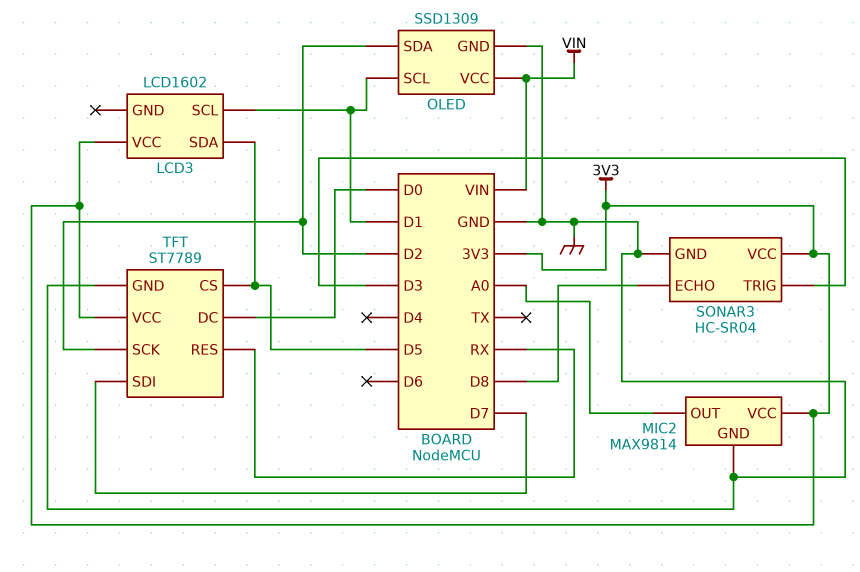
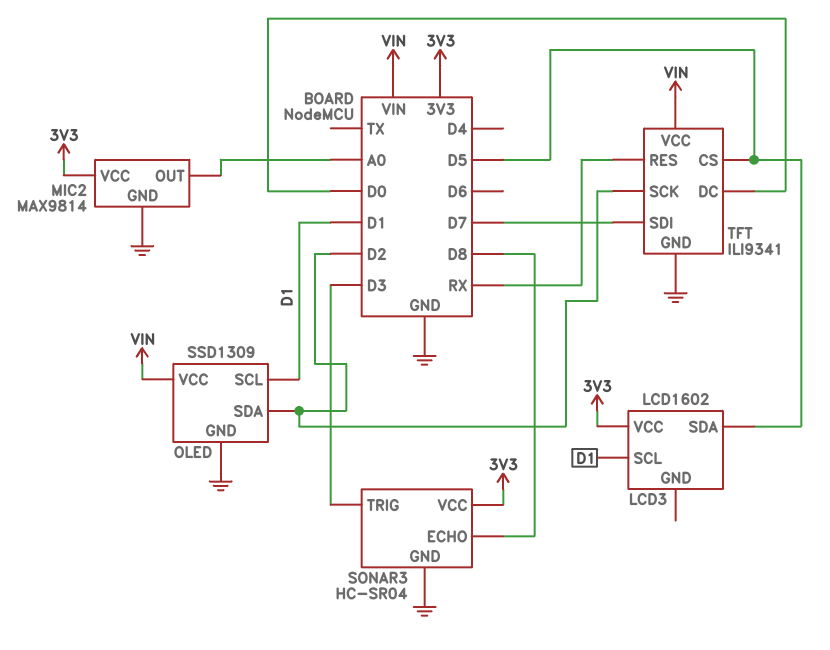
TFT: ST7789 -> ILI9341
TFT pin VCC: 3V3 -> VIN

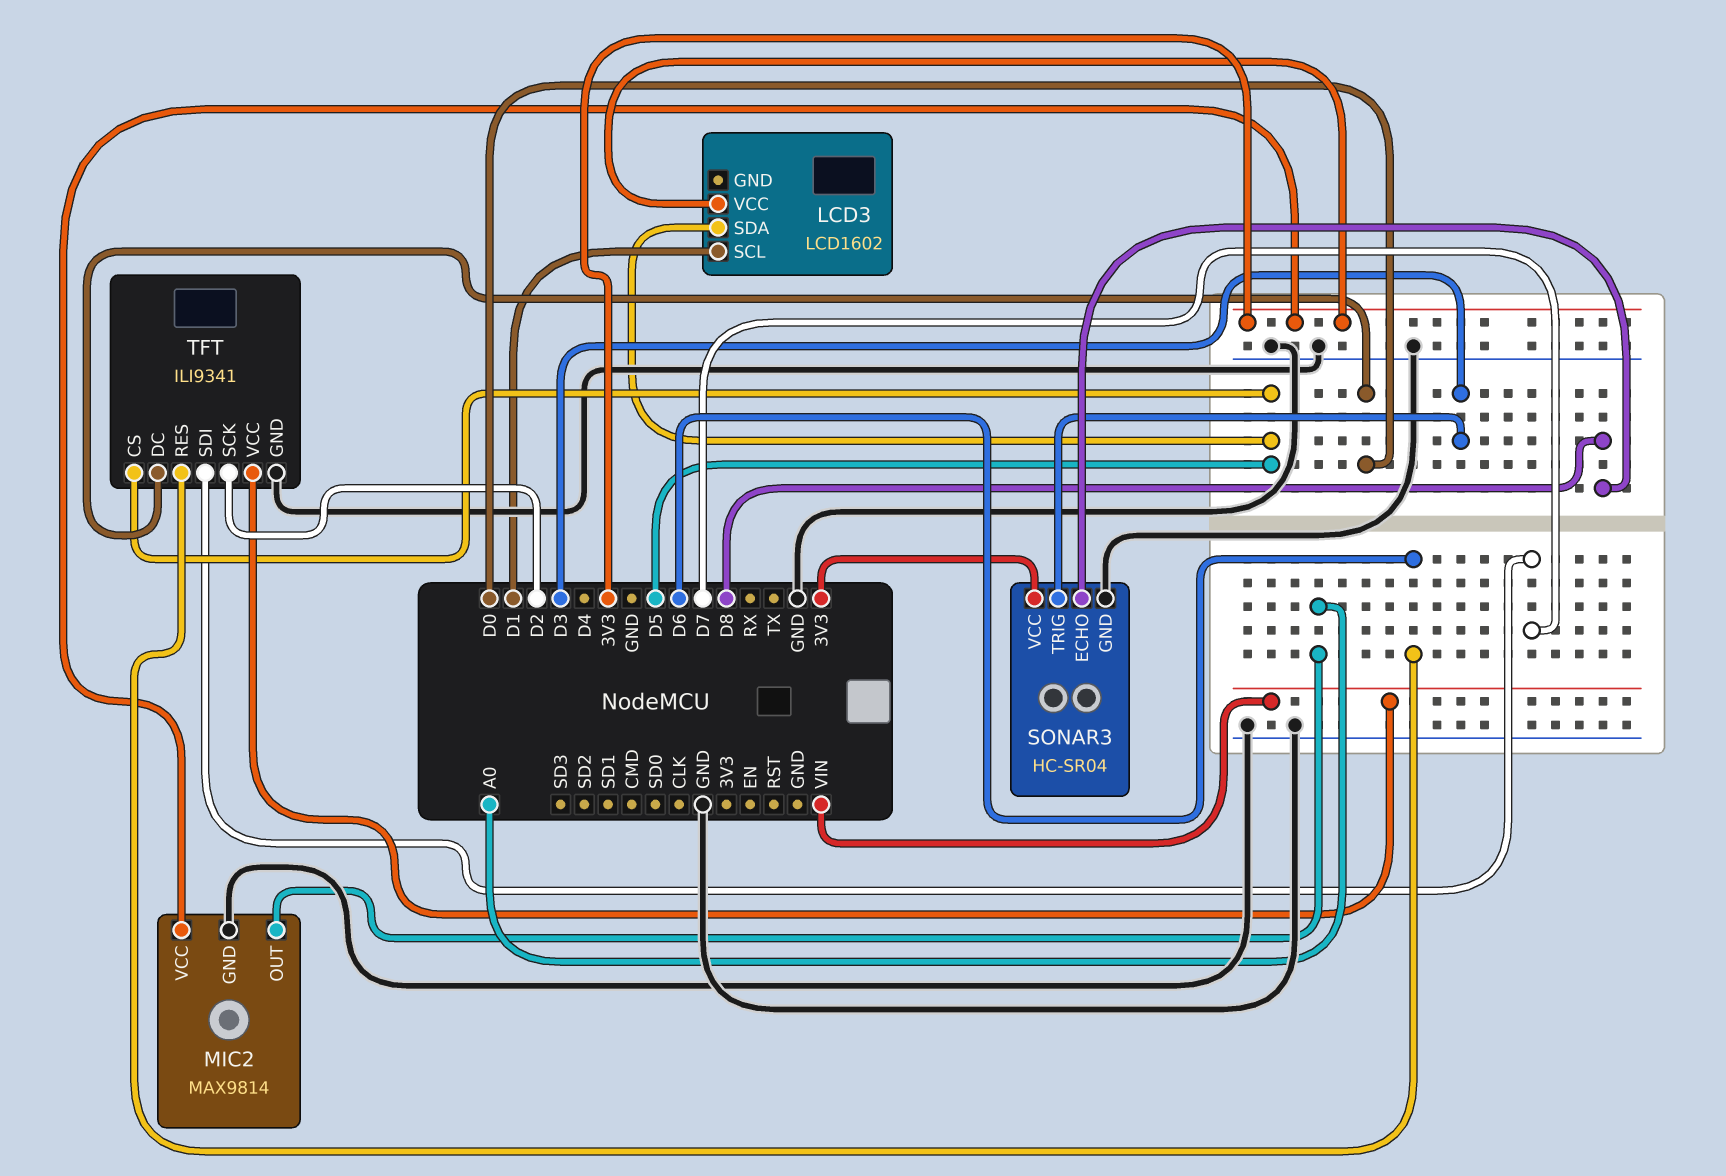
OLED: SSD1309 -> none
OLED pin GND: GND -> none
OLED pin SCL: D1 -> none
OLED pin SDA: D2 -> none
OLED pin VCC: VIN -> none
TFT pin RES: RX -> D6

